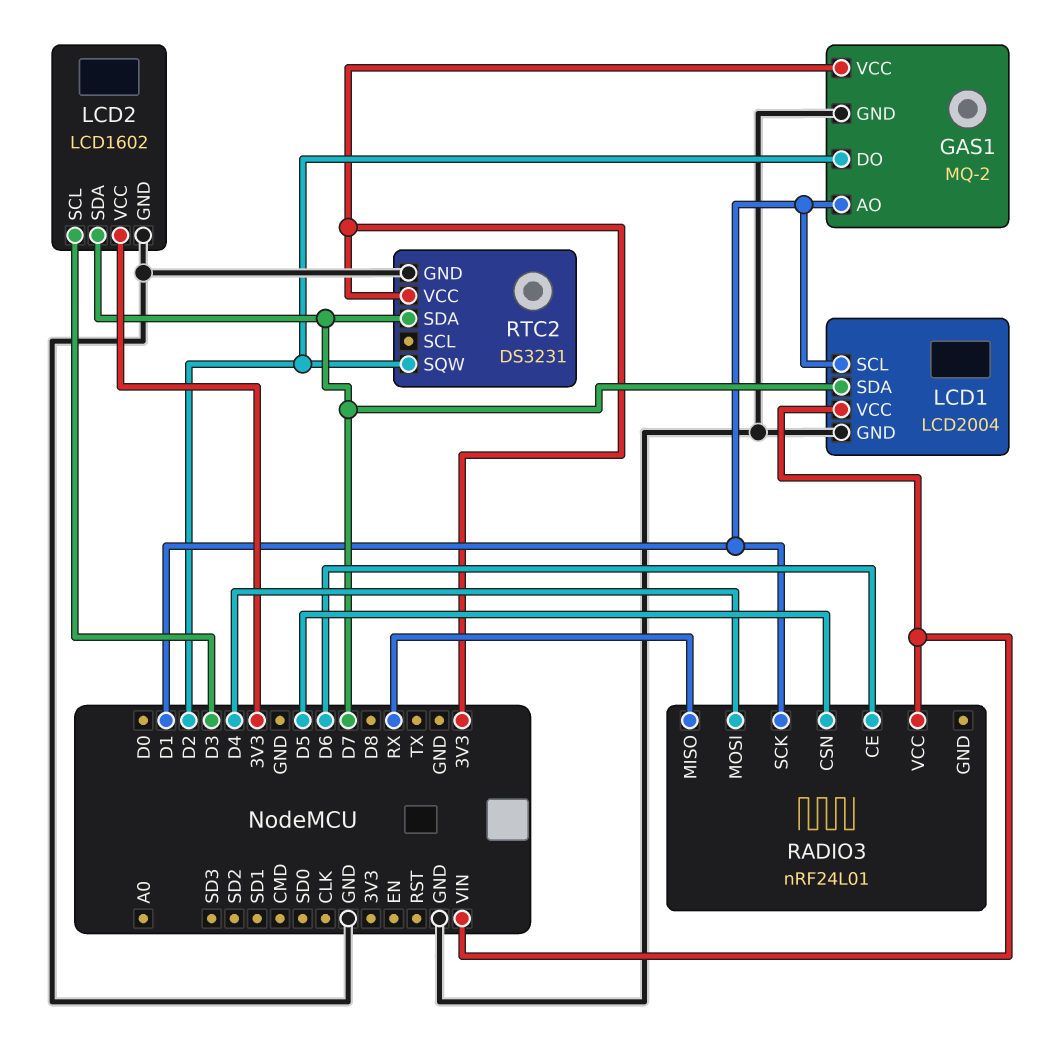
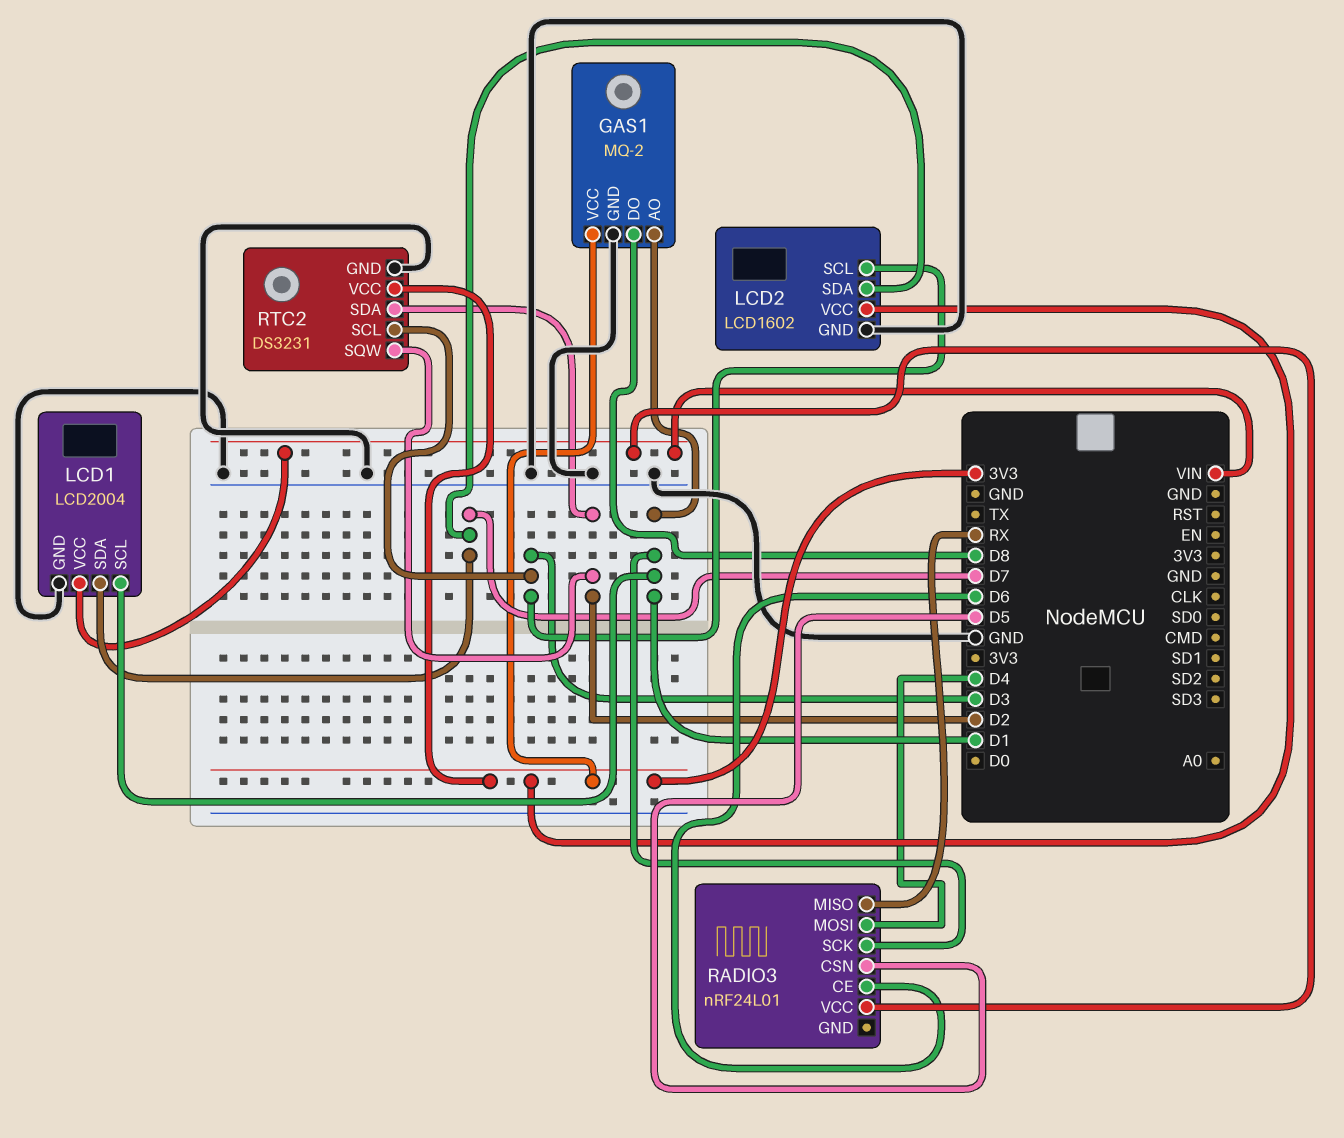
GAS1 pin DO: D2 -> D8
RTC2 pin SCL: none -> D3
RTC2 pin SDA: D7 -> D2

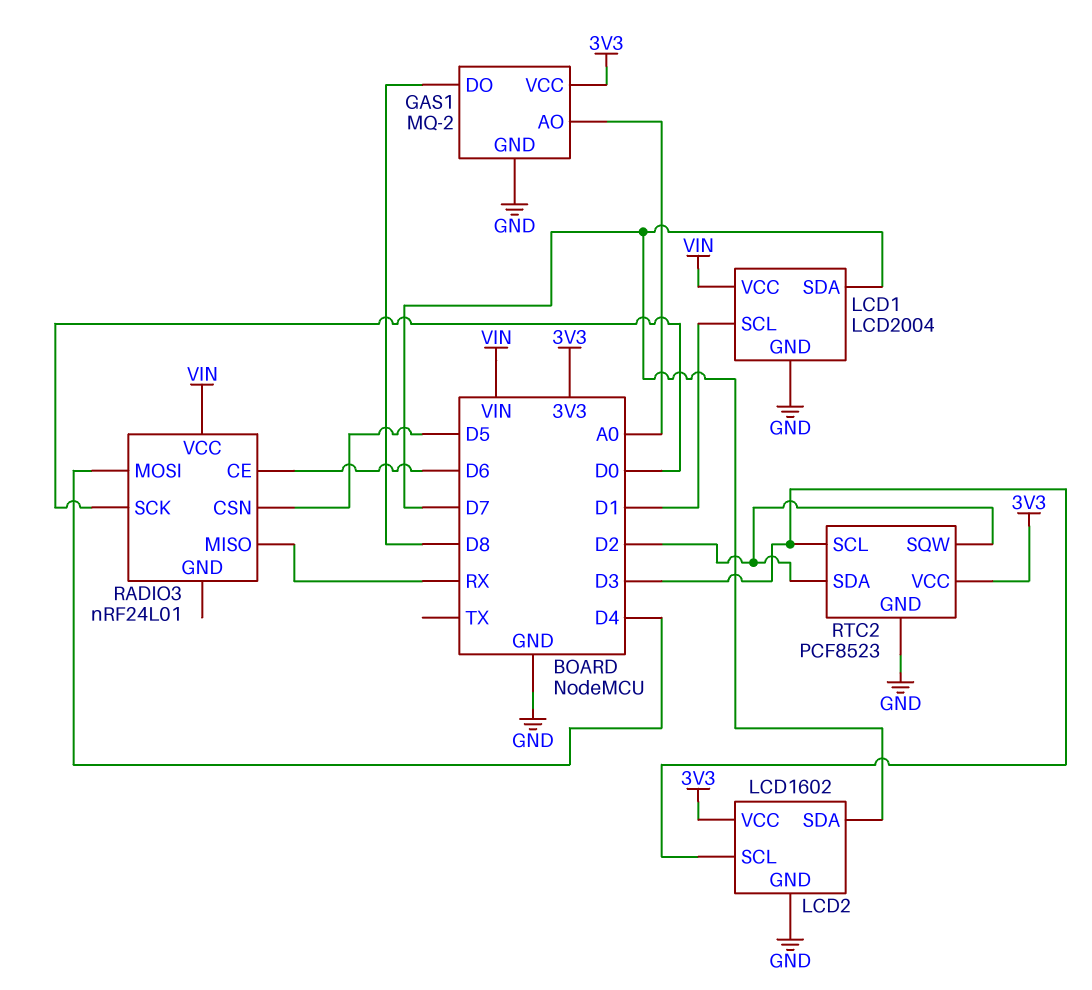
GAS1 pin AO: D1 -> A0
RADIO3 pin SCK: D1 -> D0
RTC2: DS3231 -> PCF8523

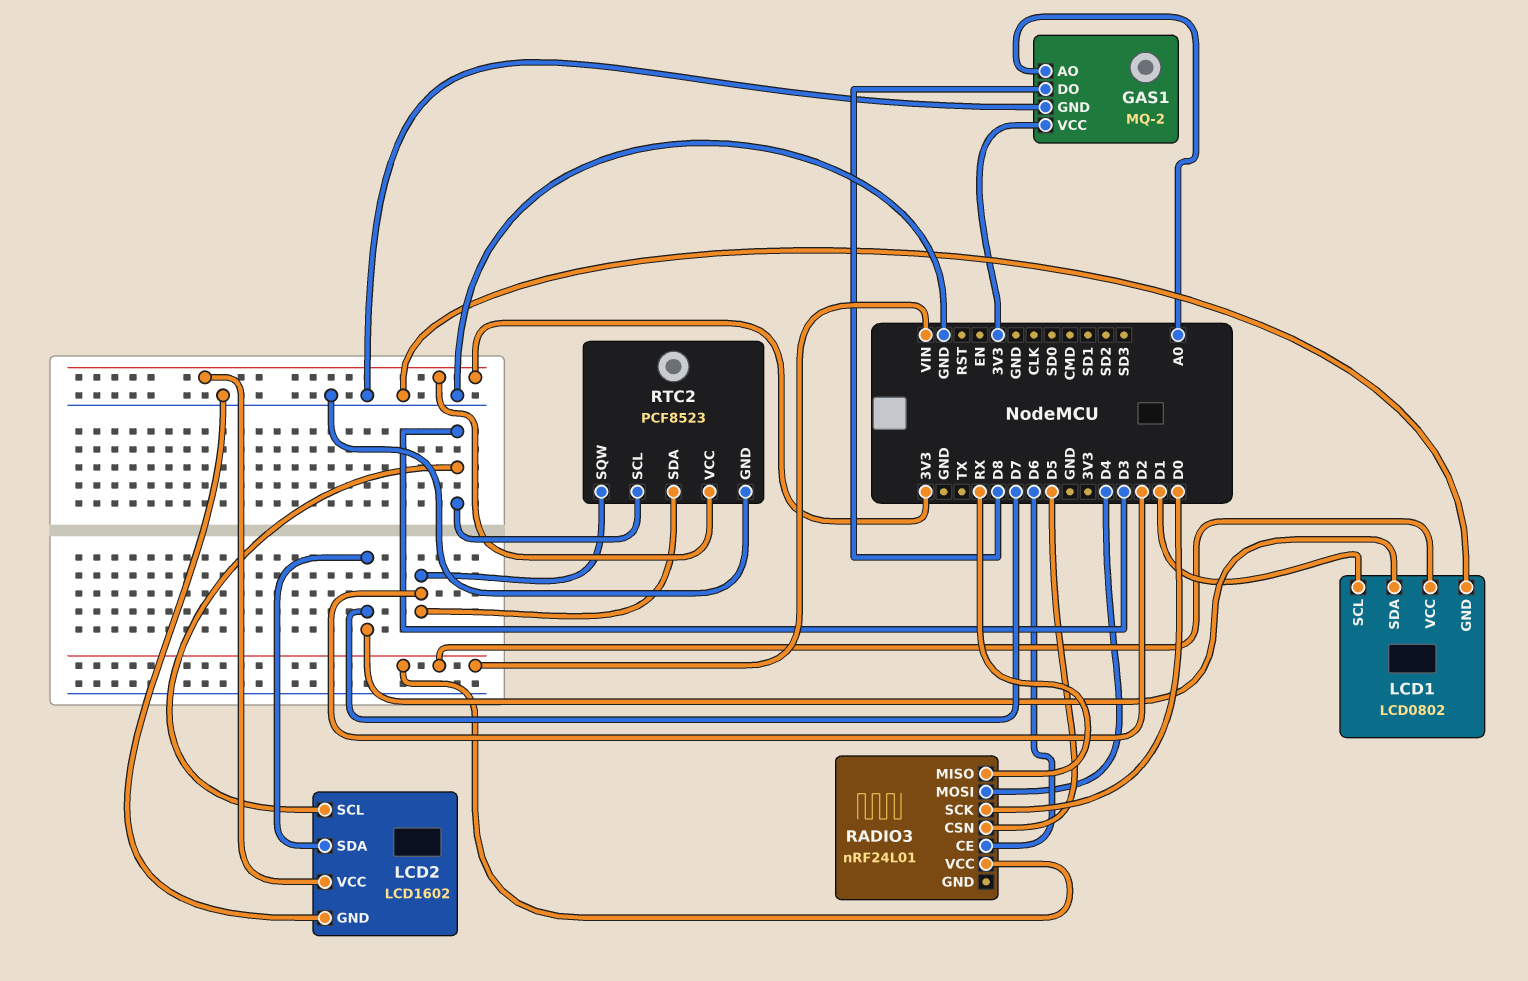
LCD1: LCD2004 -> LCD0802

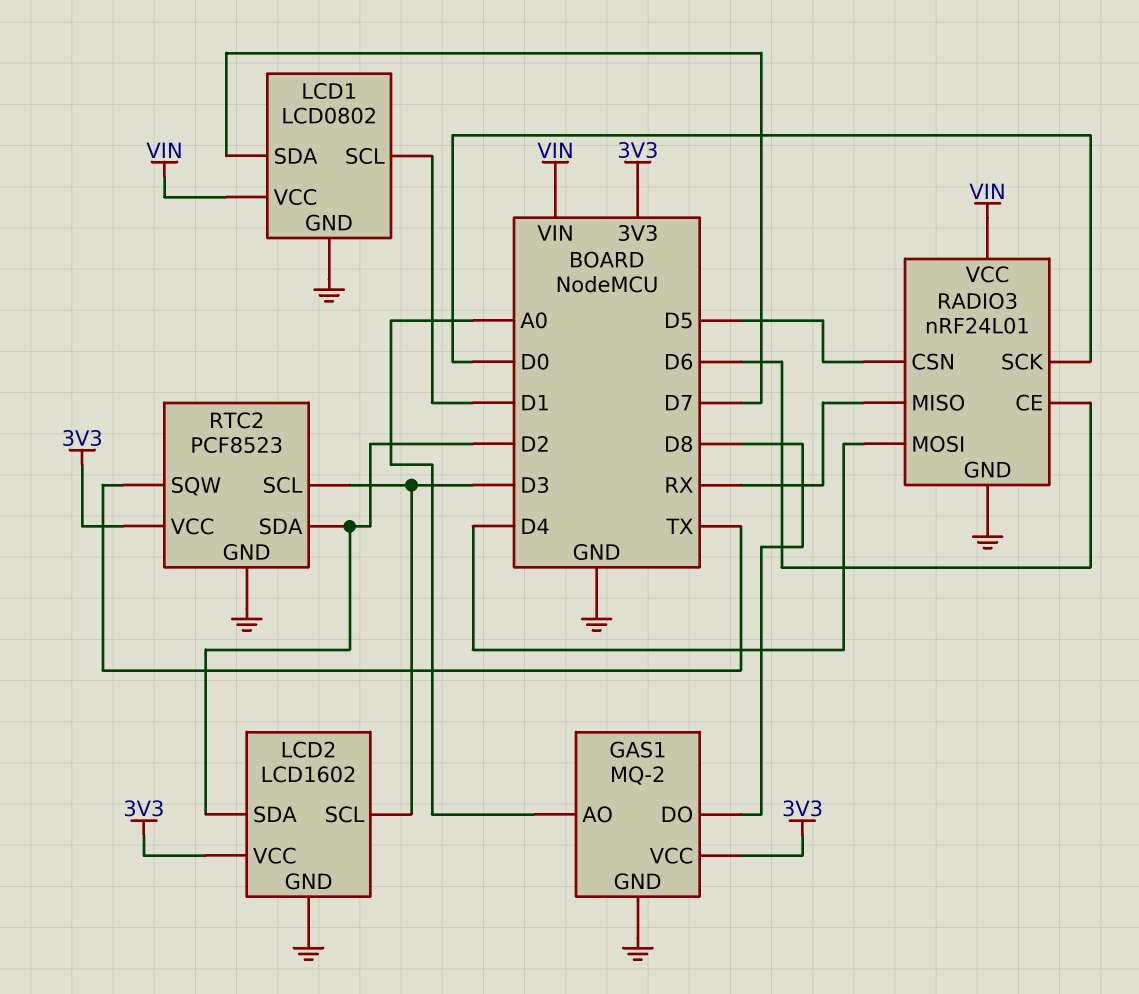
LCD2 pin SDA: D7 -> D2
RADIO3 pin GND: none -> GND
RTC2 pin SQW: D2 -> TX

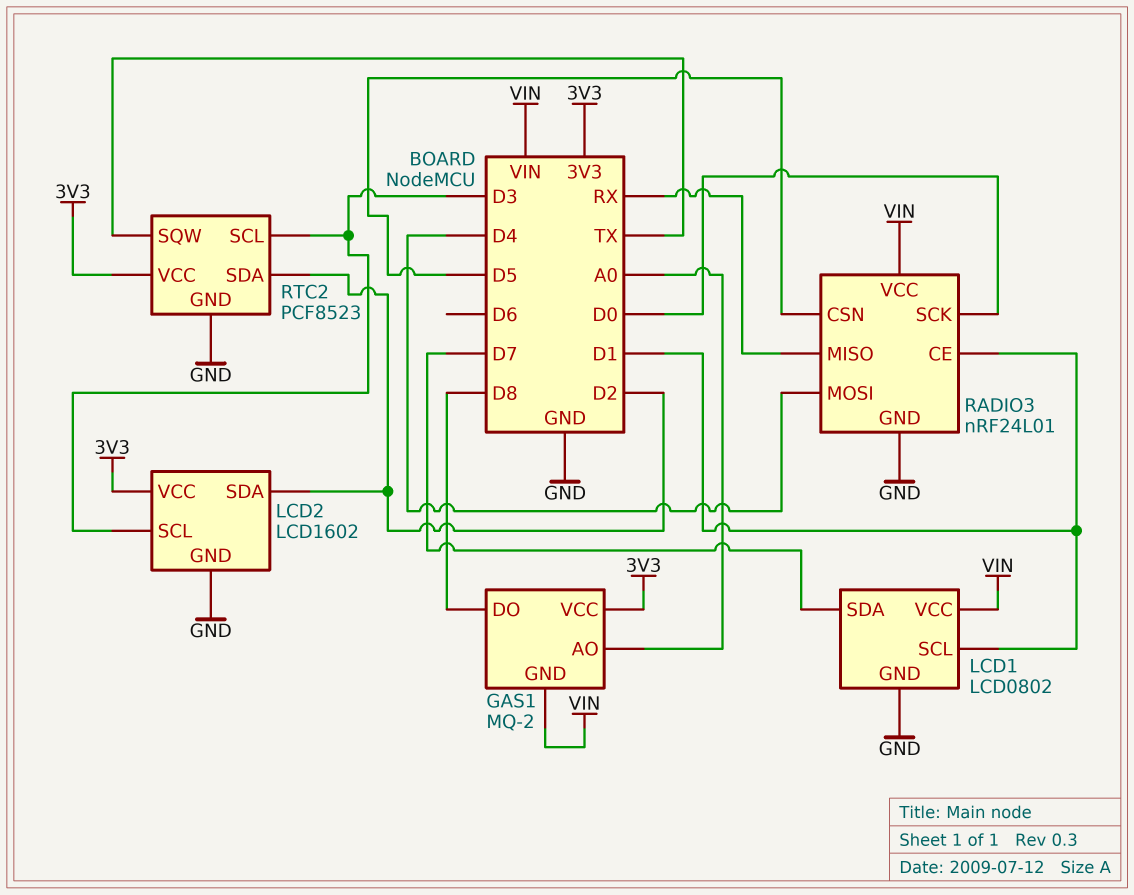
GAS1 pin GND: GND -> VIN
RADIO3 pin CE: D6 -> D1

